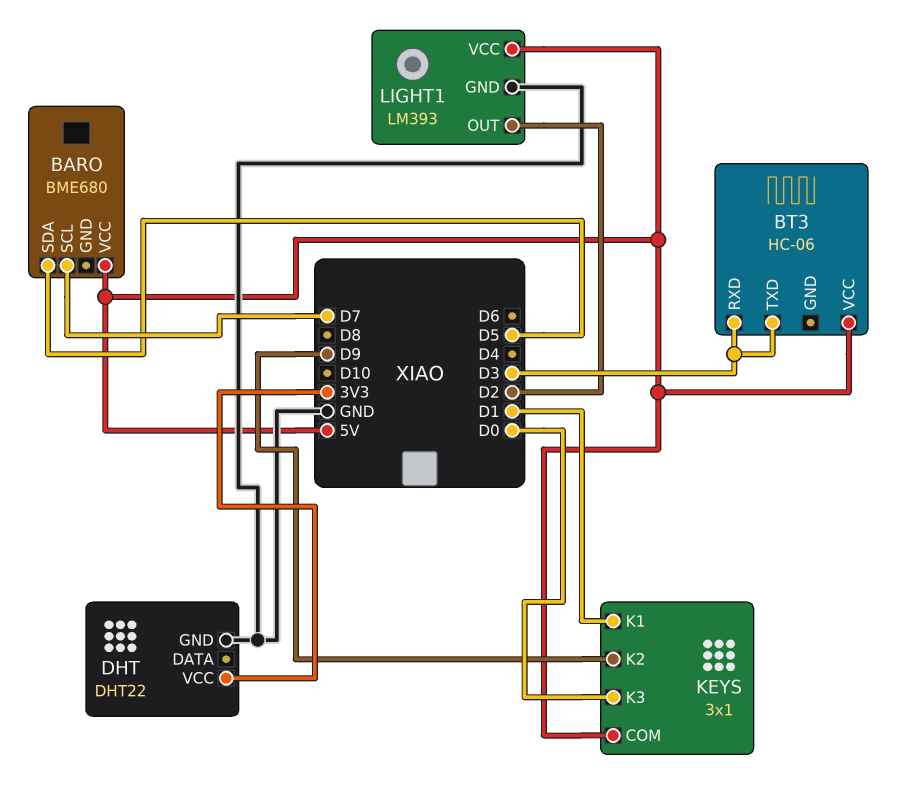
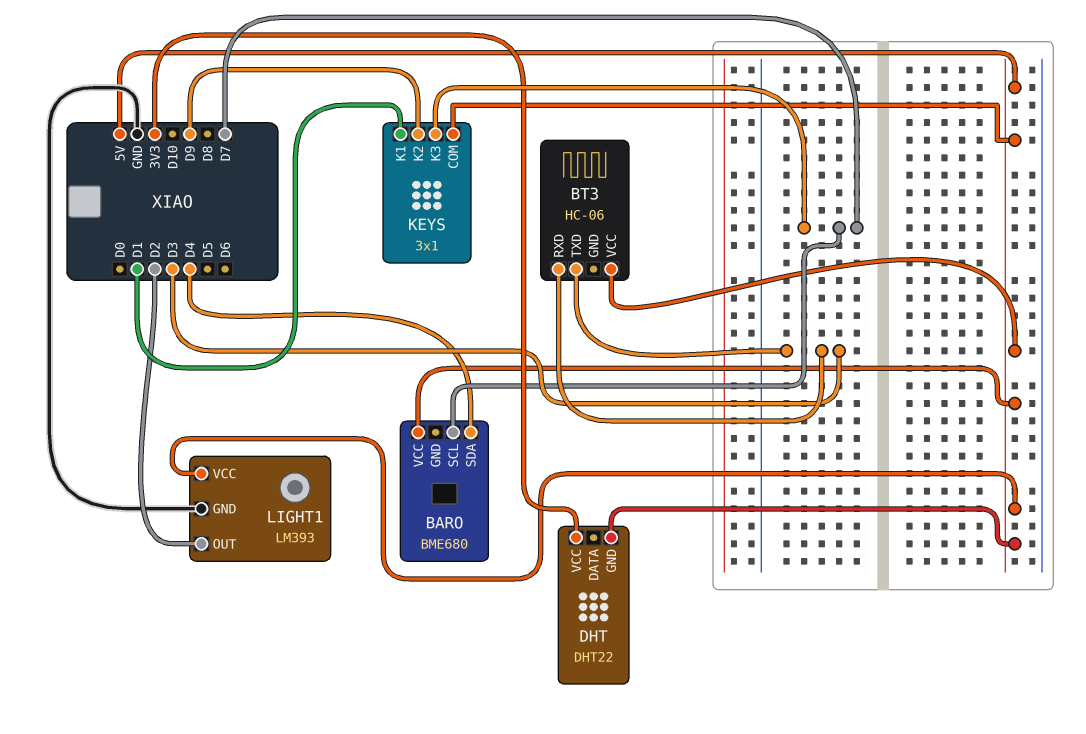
BARO pin SDA: D5 -> D4
DHT pin GND: GND -> 5V
KEYS pin K3: D0 -> D7

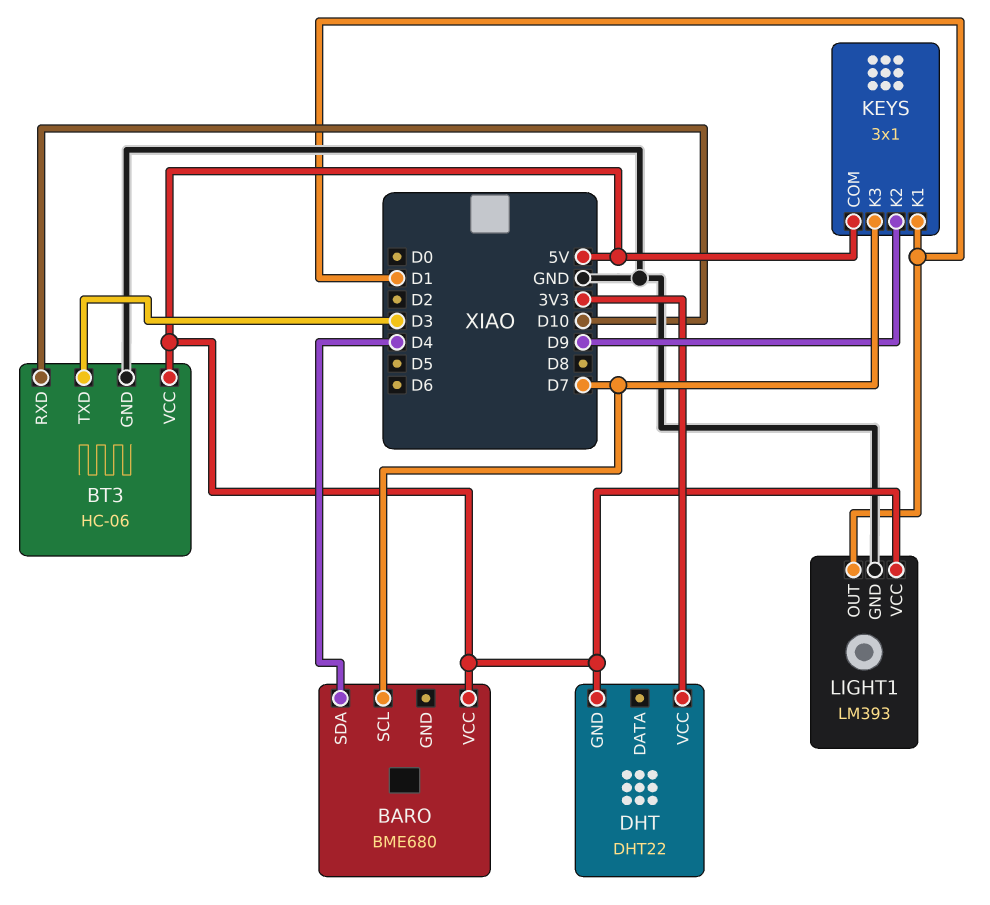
BT3 pin GND: none -> GND
BT3 pin RXD: D3 -> D10
LIGHT1 pin OUT: D2 -> D1

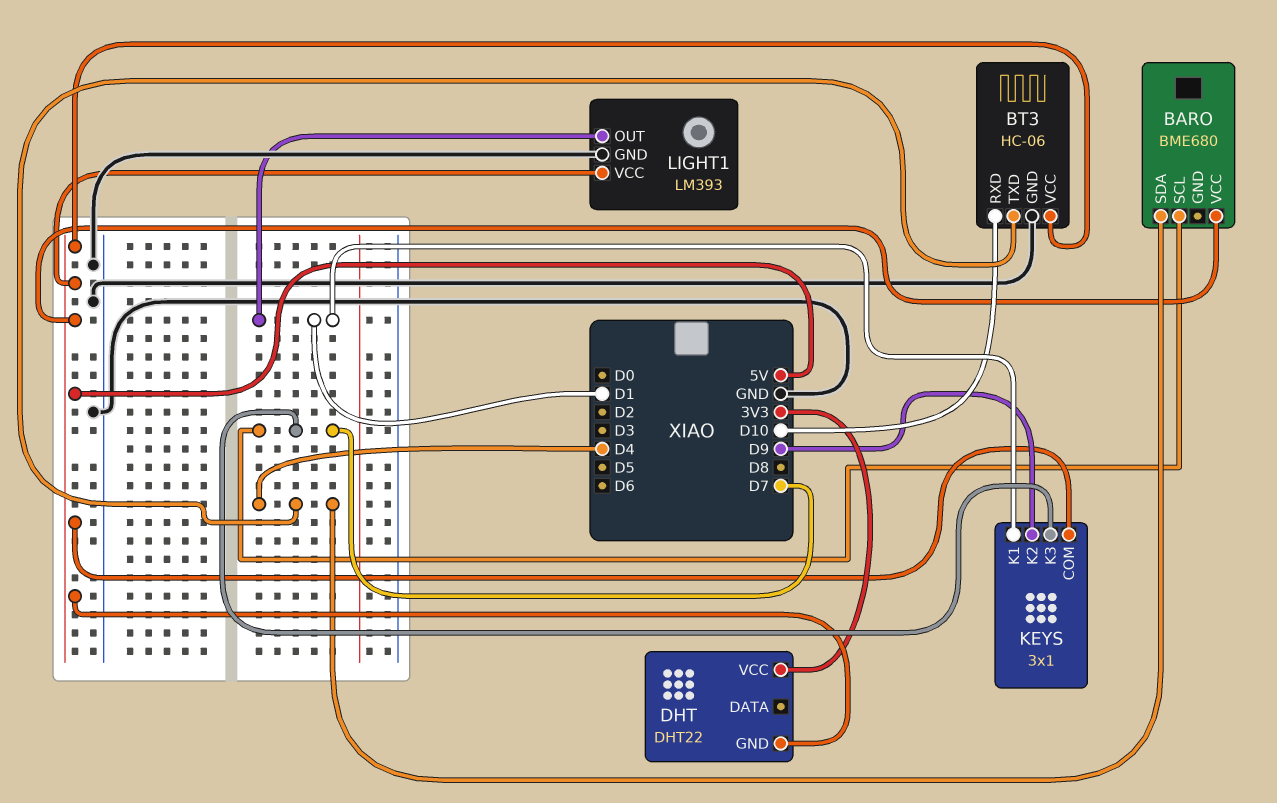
BT3 pin TXD: D3 -> D4

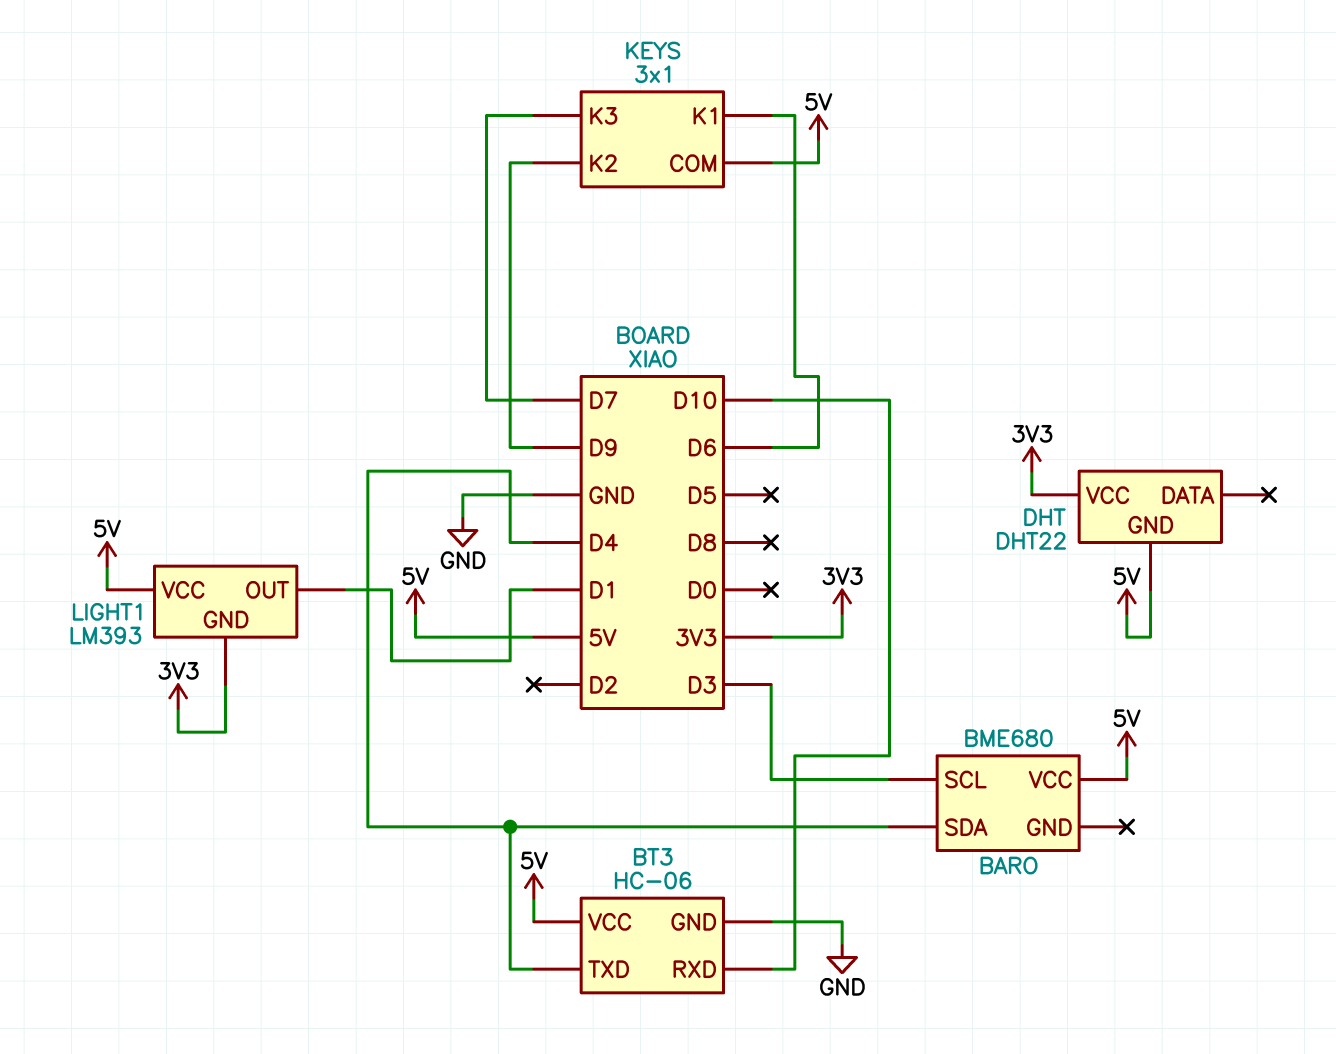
BARO pin SCL: D7 -> D3
KEYS pin K1: D1 -> D6
LIGHT1 pin GND: GND -> 3V3

